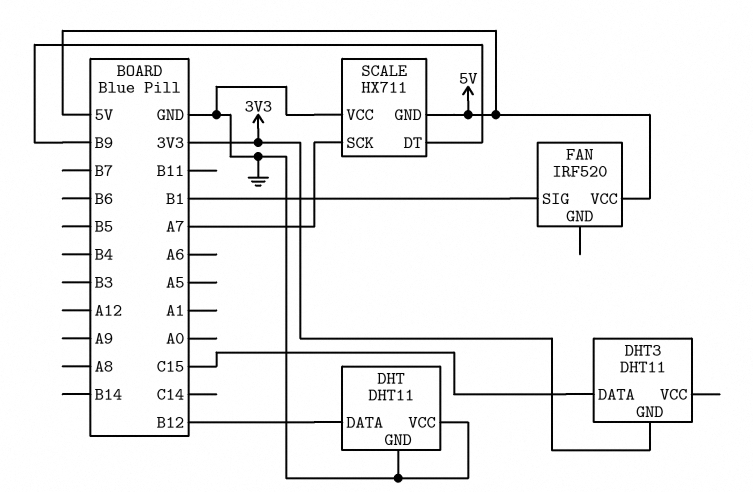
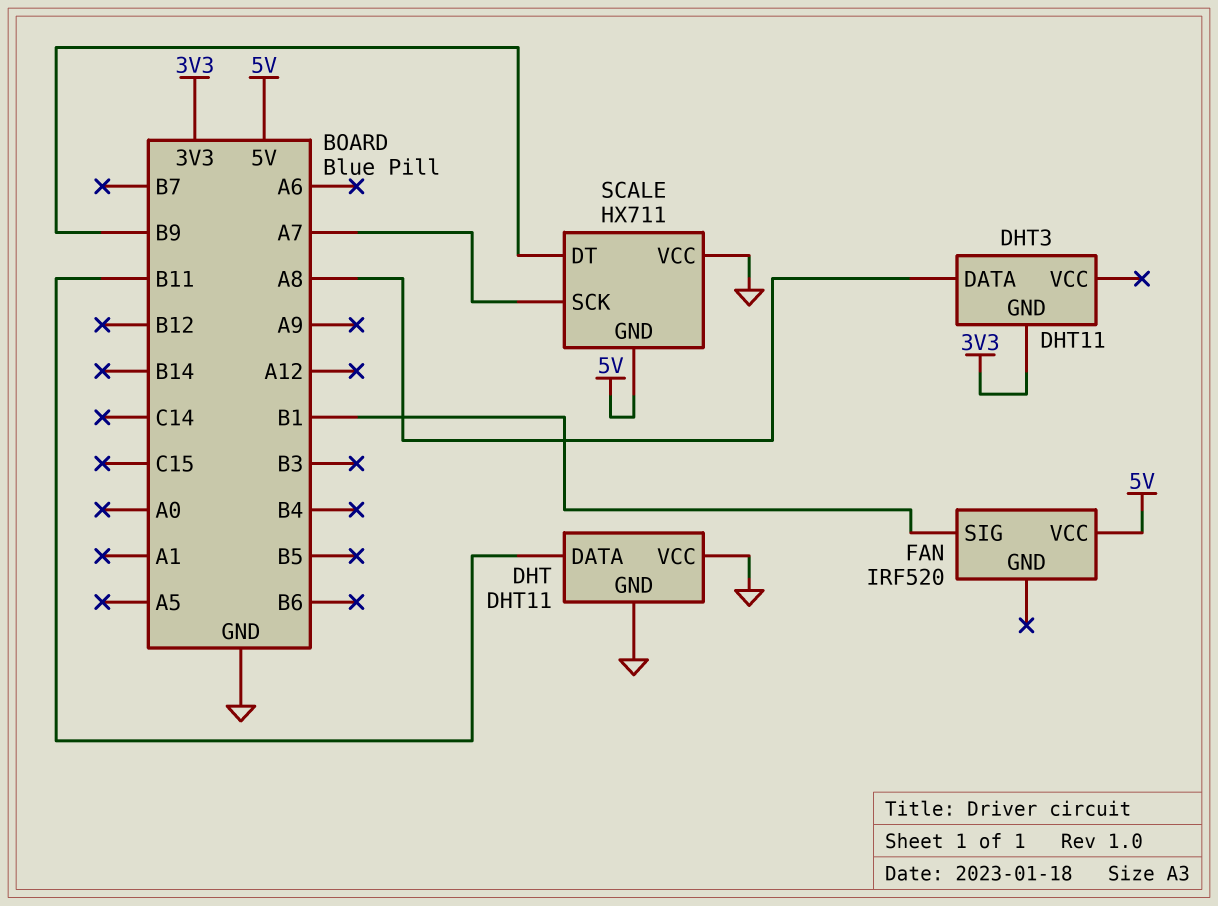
DHT pin DATA: B12 -> B11
DHT3 pin DATA: C15 -> A8

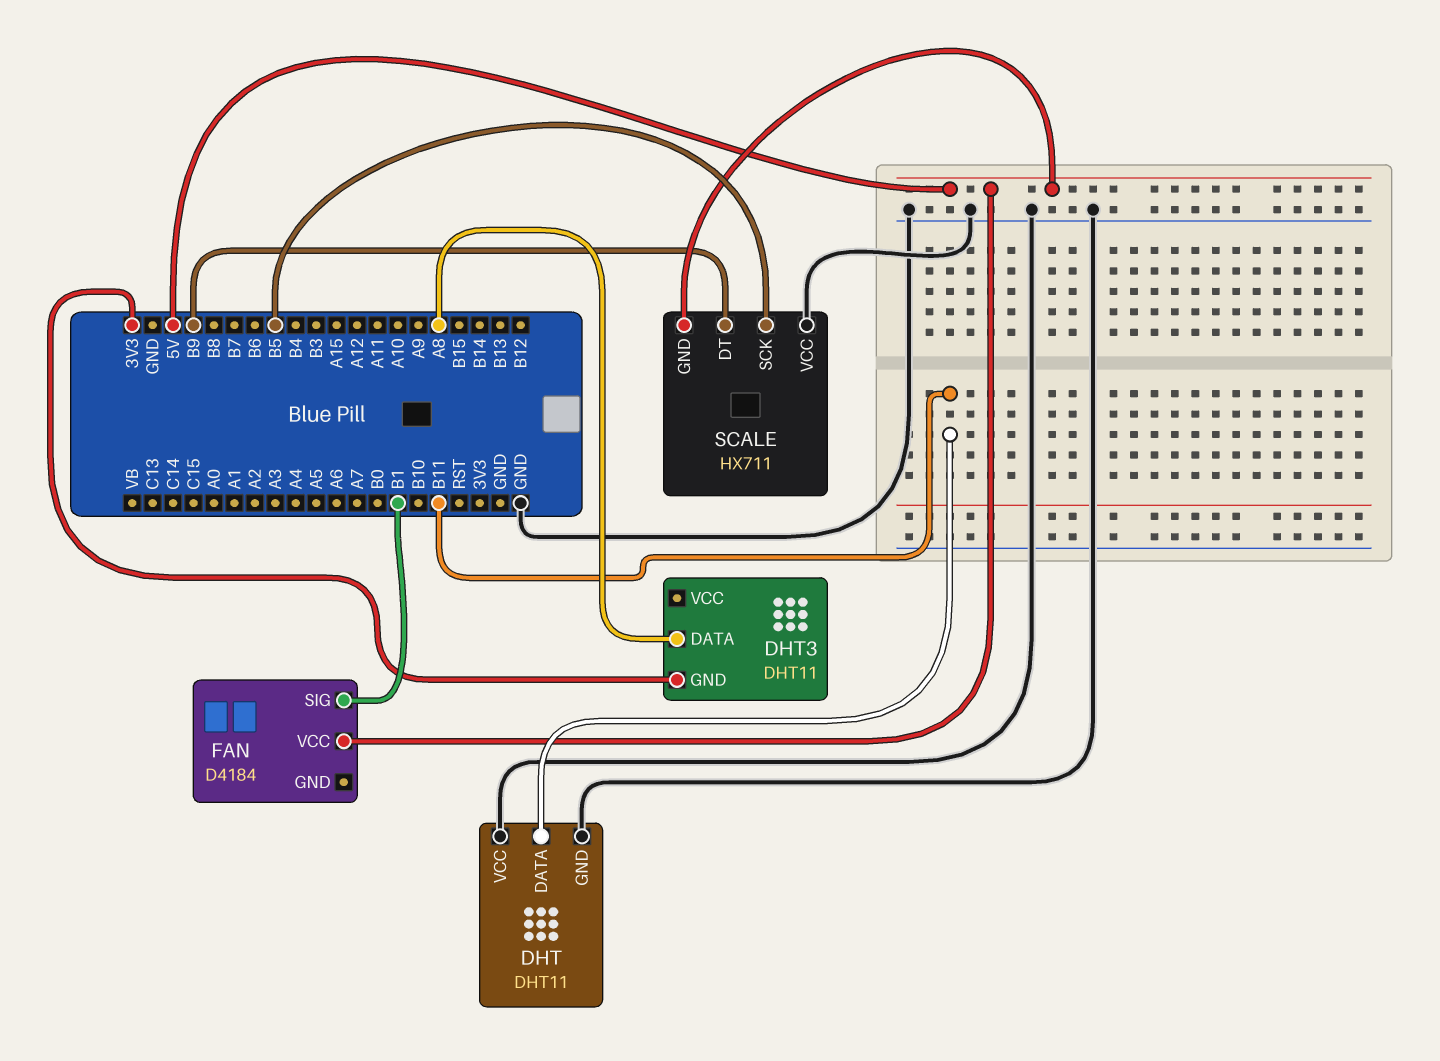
FAN: IRF520 -> D4184
SCALE pin SCK: A7 -> B5

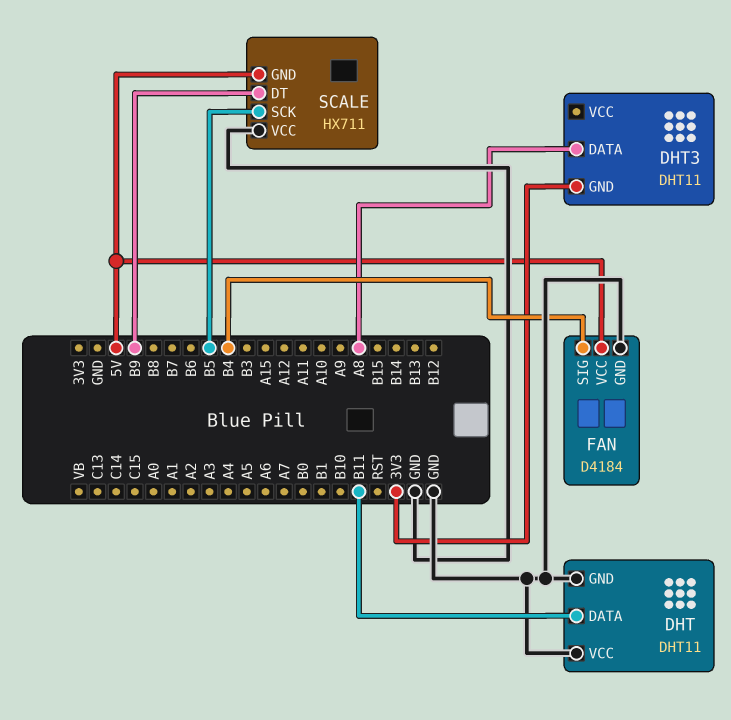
FAN pin GND: none -> GND
FAN pin SIG: B1 -> B4

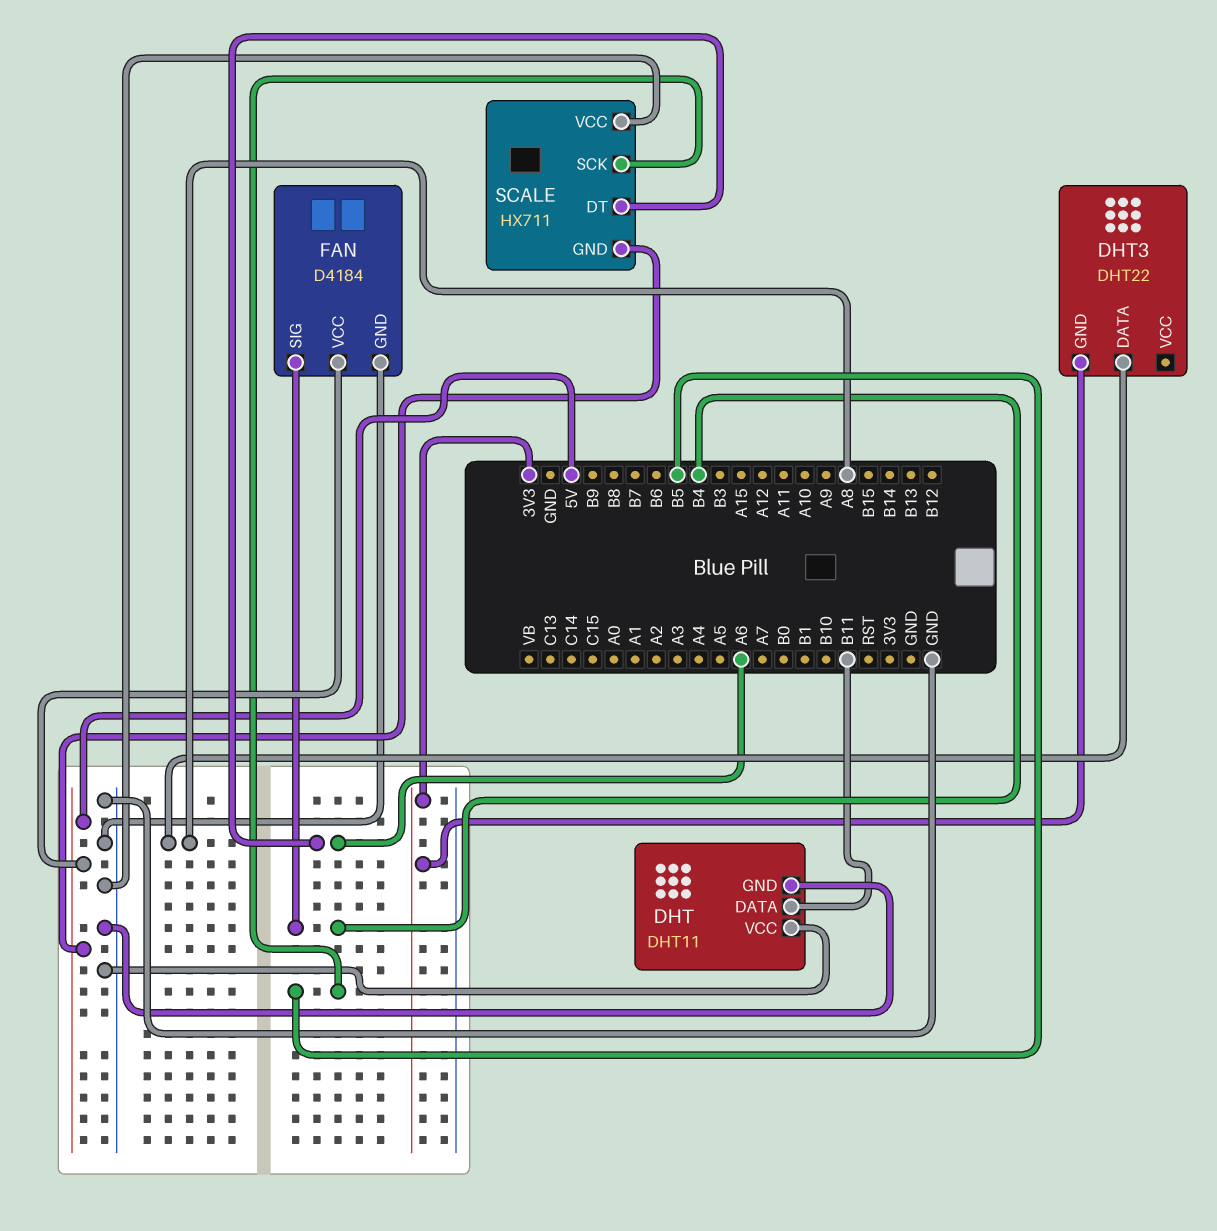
DHT3: DHT11 -> DHT22
SCALE pin DT: B9 -> A6

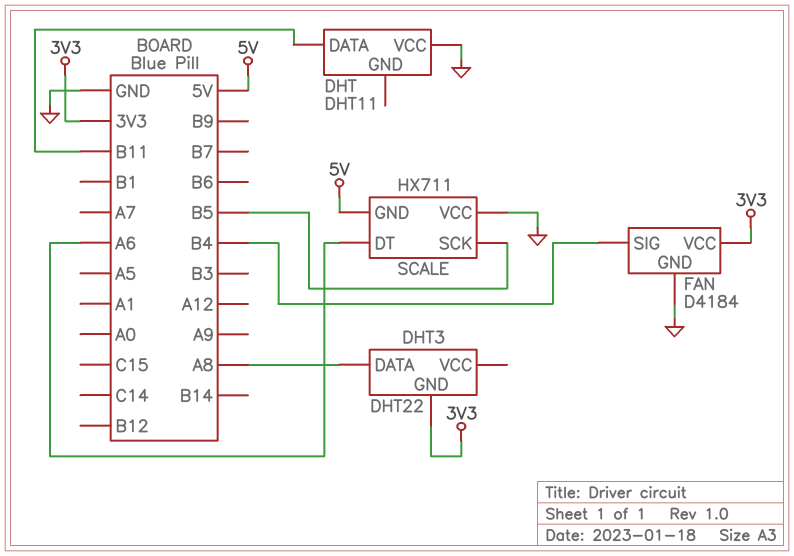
DHT pin GND: GND -> none
FAN pin VCC: 5V -> 3V3

